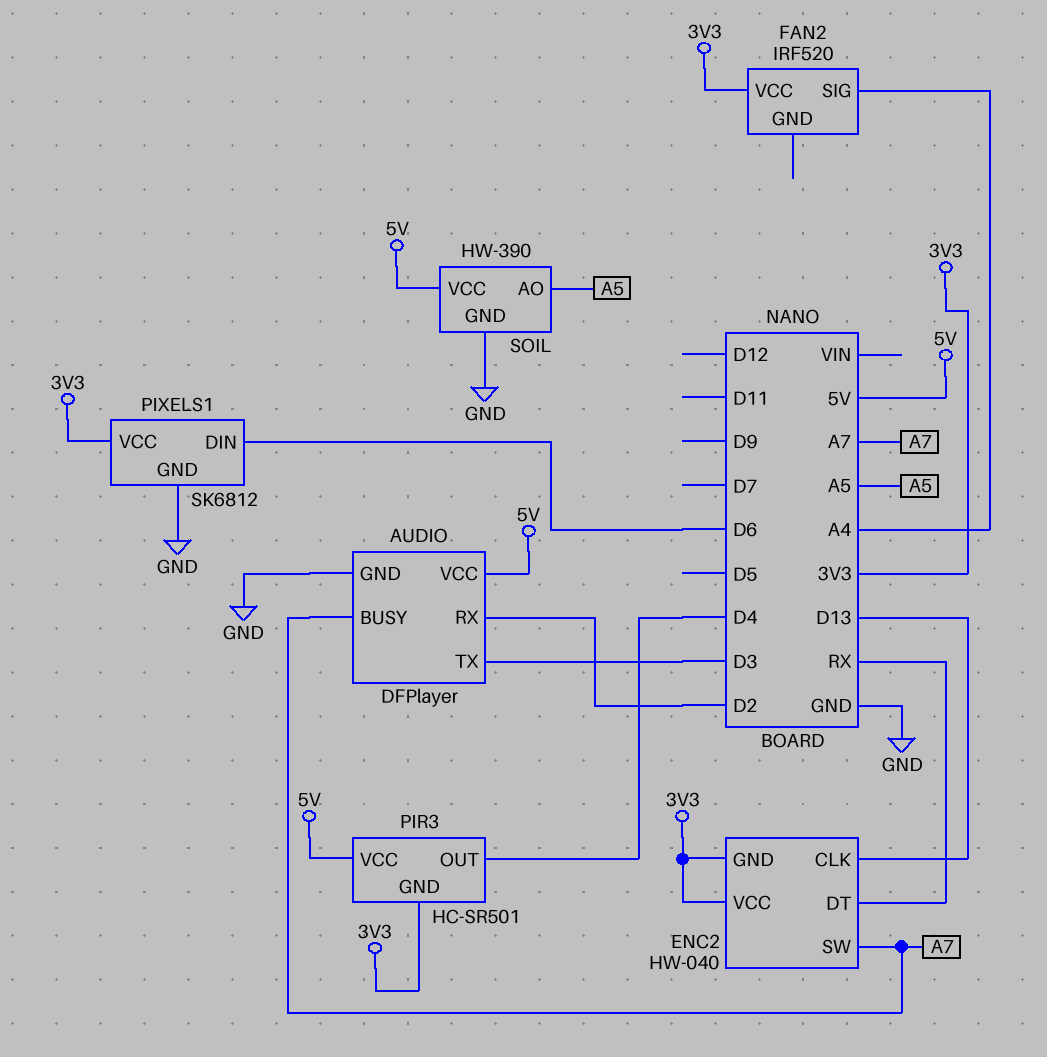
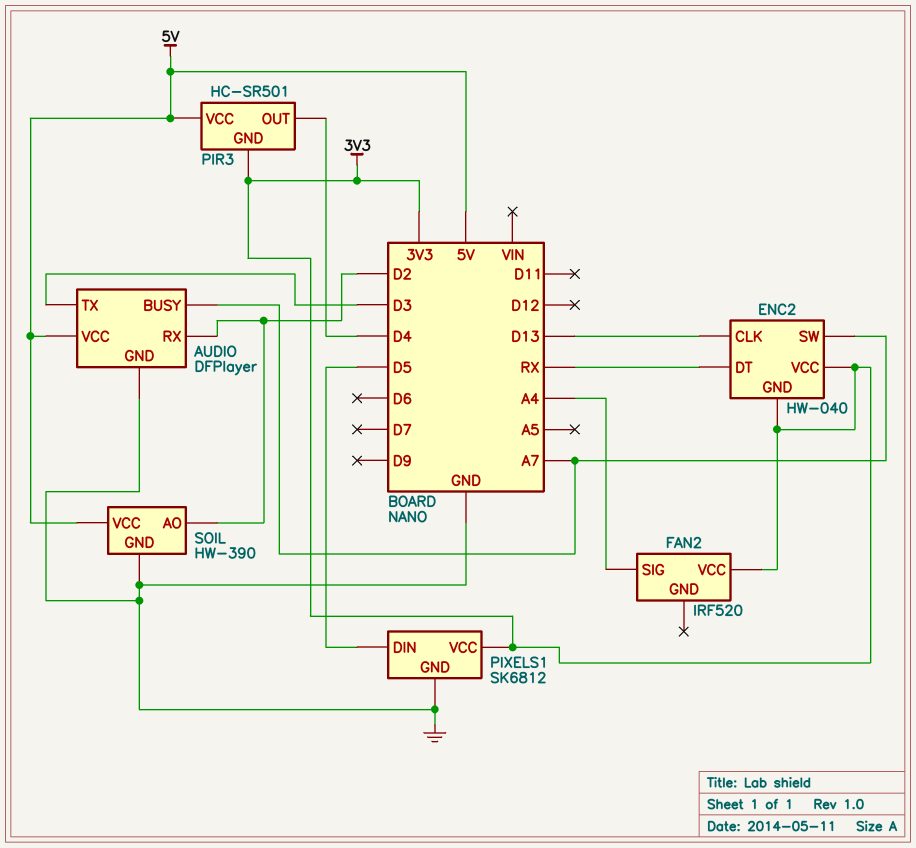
PIXELS1 pin DIN: D6 -> D5
SOIL pin AO: A5 -> D2

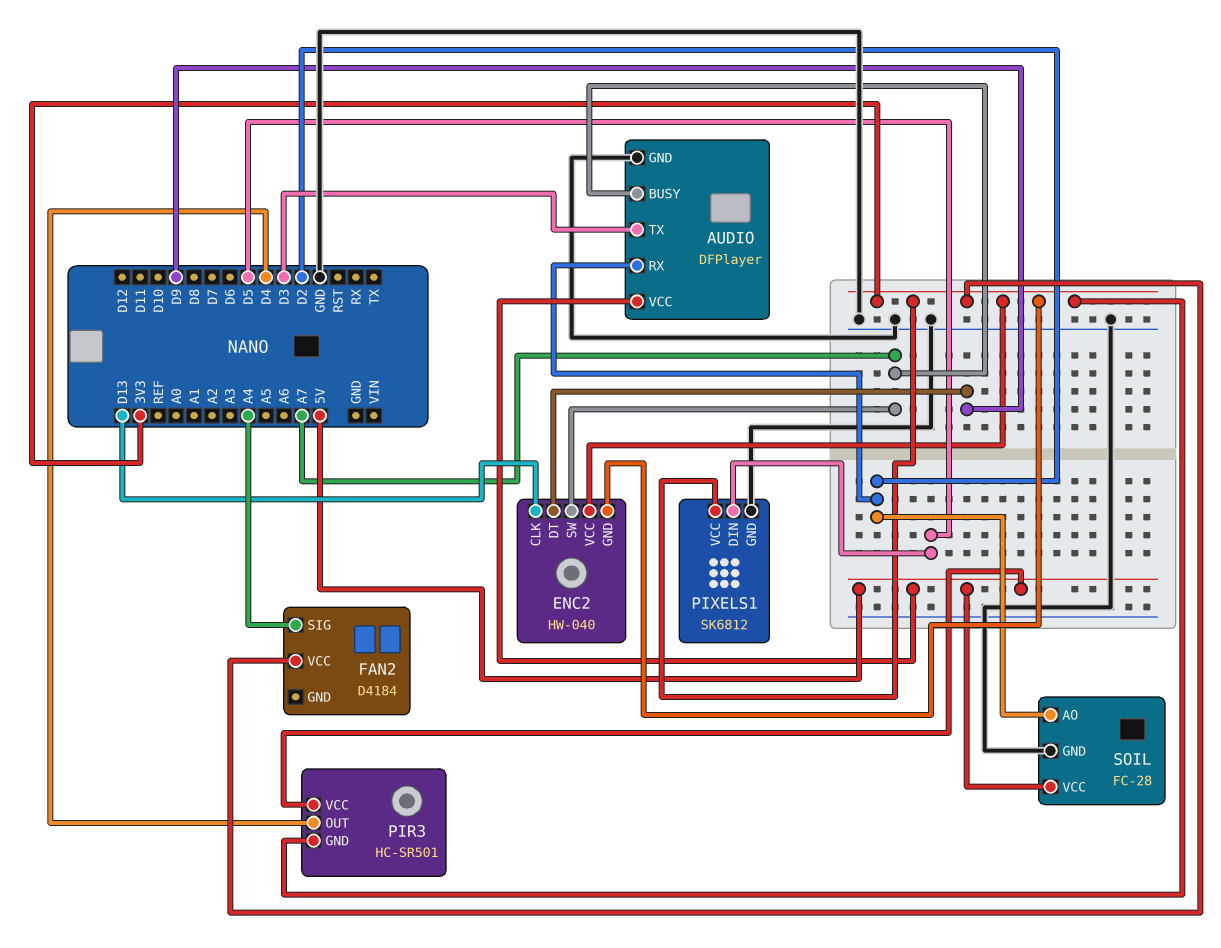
ENC2 pin DT: RX -> D9
FAN2: IRF520 -> D4184
SOIL: HW-390 -> FC-28

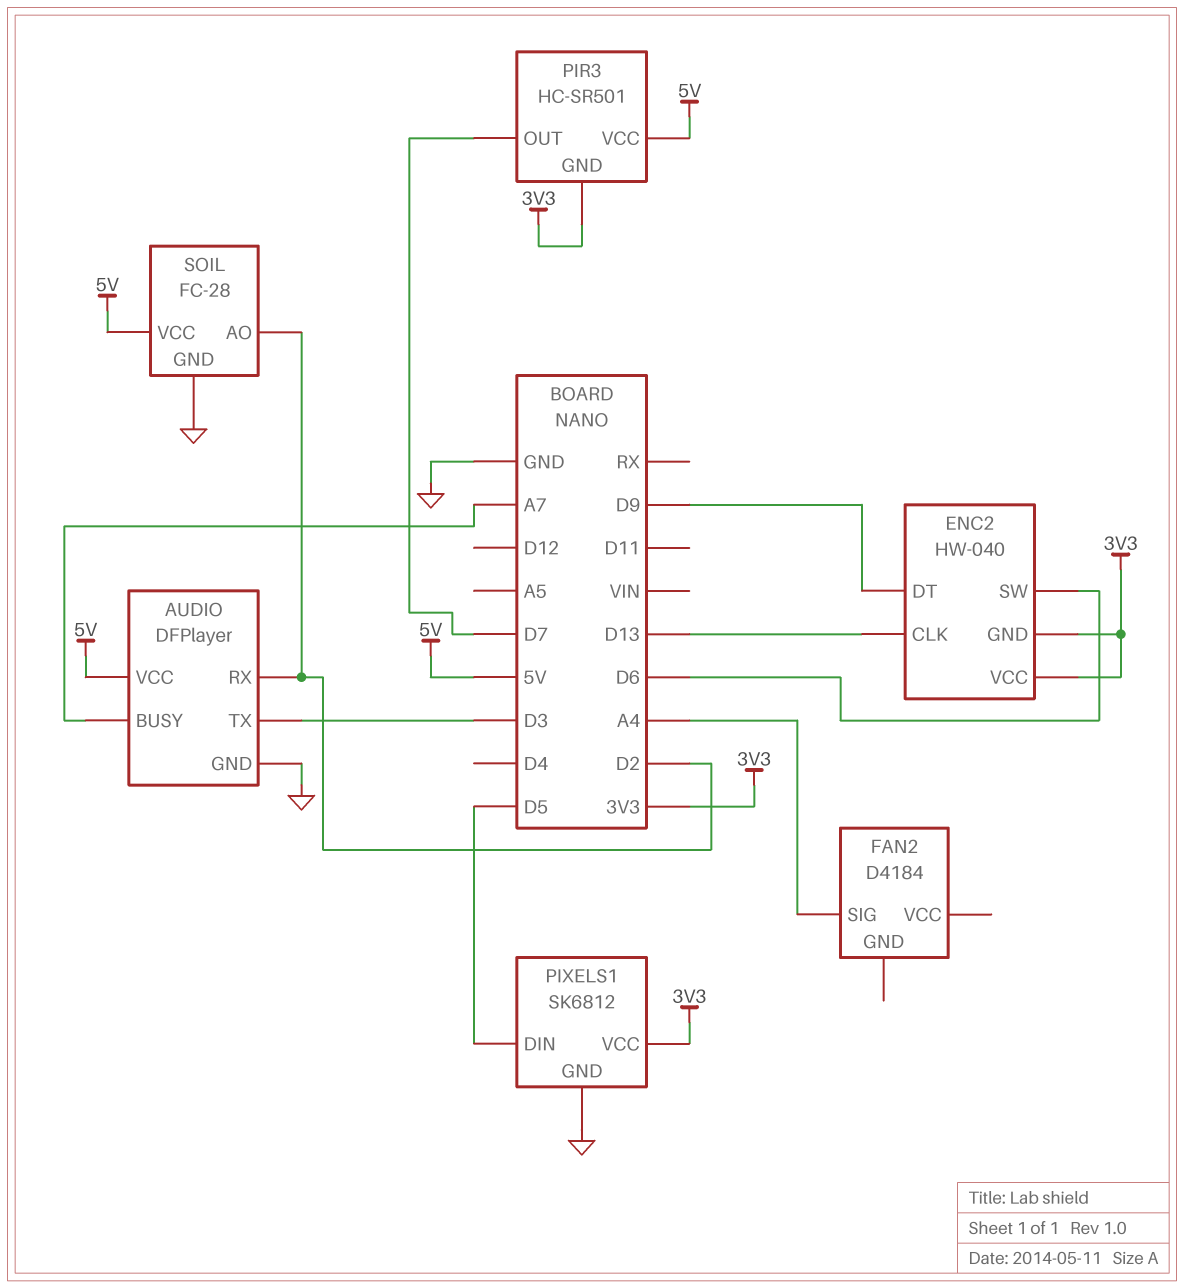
ENC2 pin SW: A7 -> D6
FAN2 pin VCC: 3V3 -> none
PIR3 pin OUT: D4 -> D7

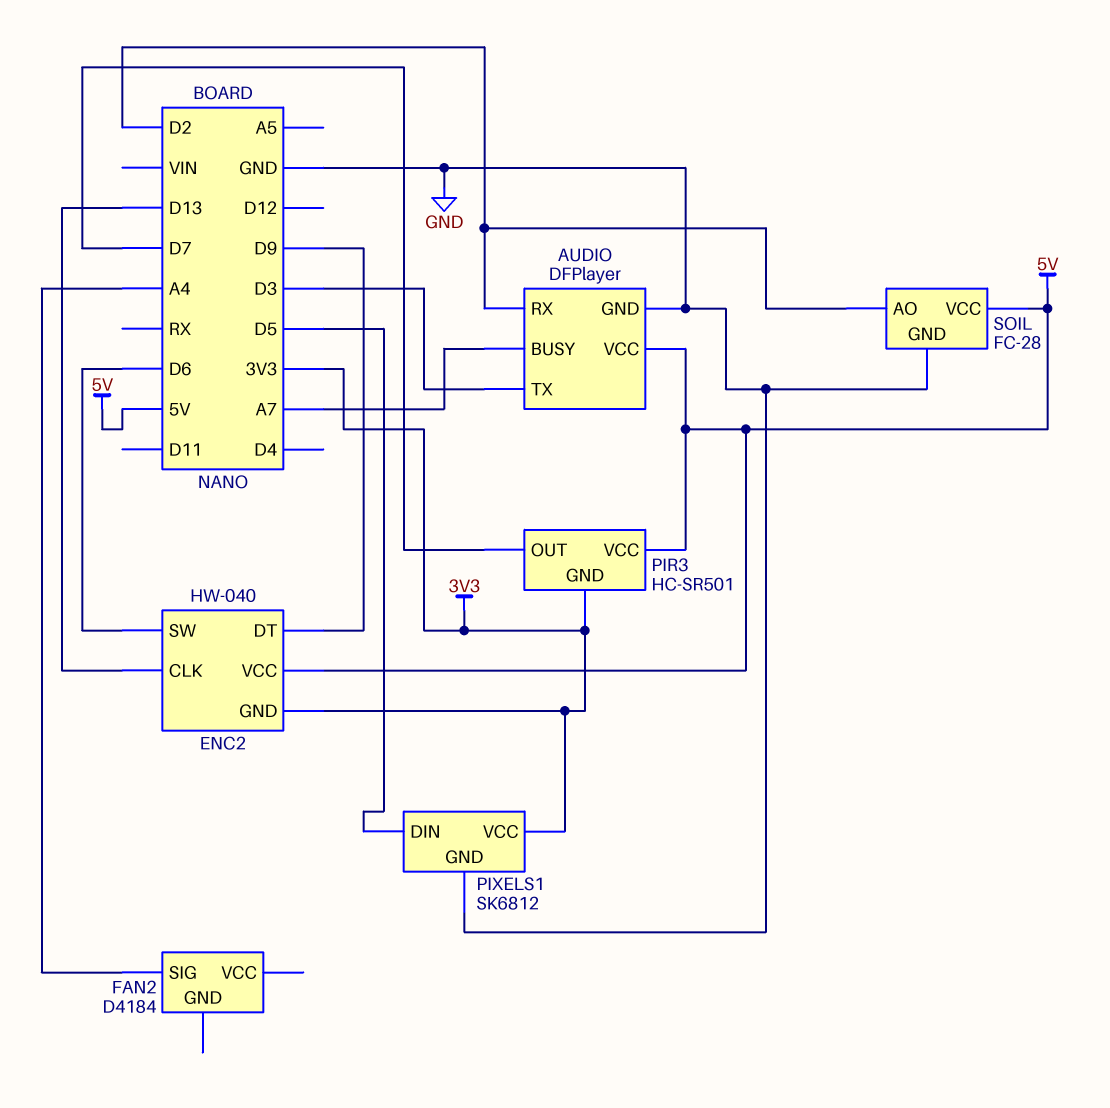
ENC2 pin VCC: 3V3 -> 5V

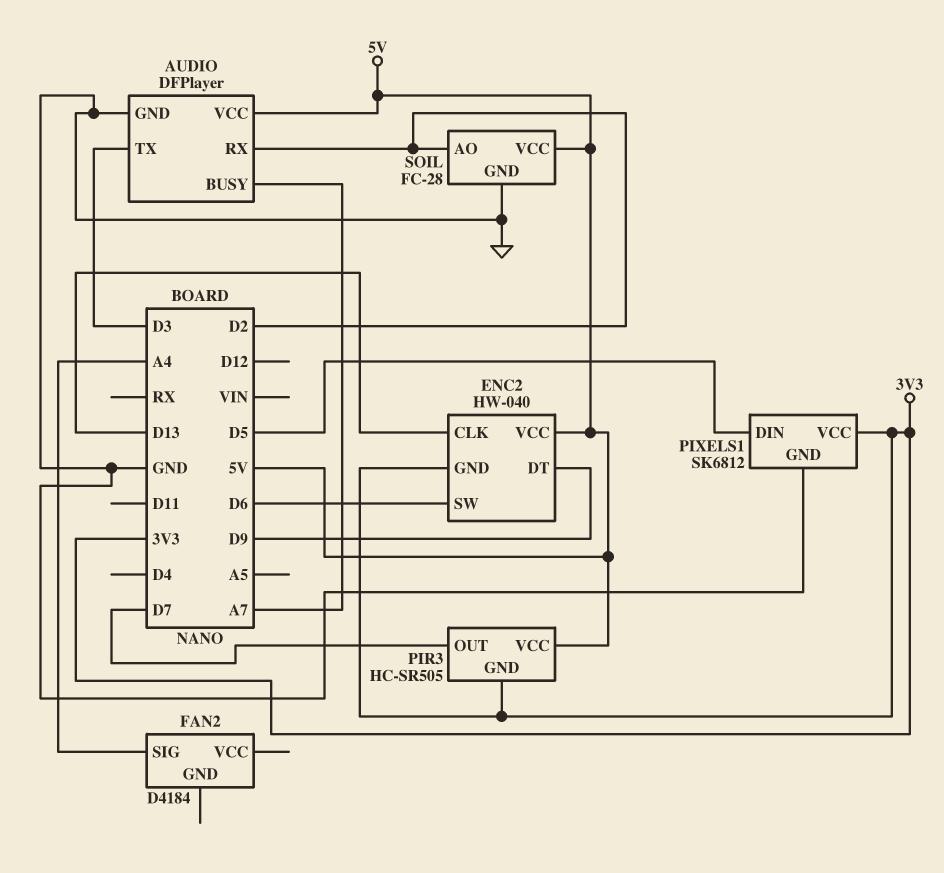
PIR3: HC-SR501 -> HC-SR505

